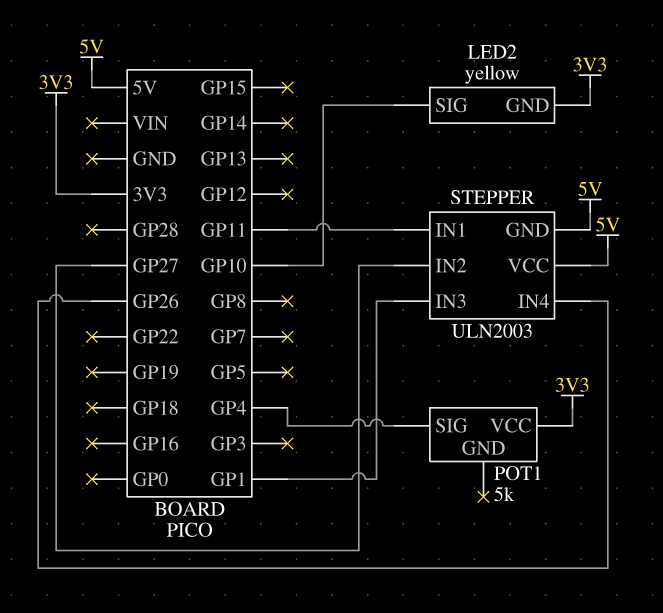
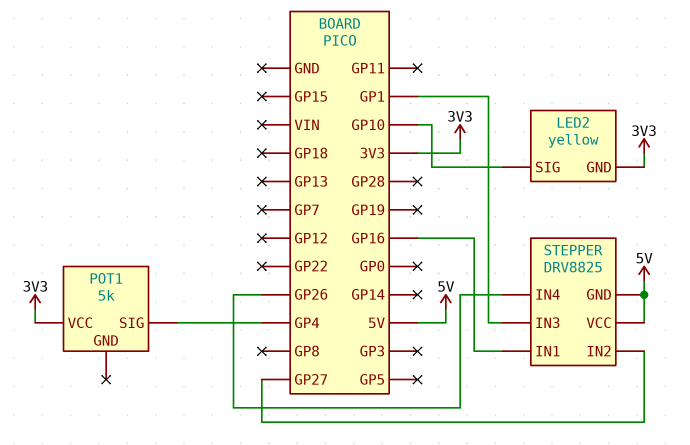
STEPPER: ULN2003 -> DRV8825
STEPPER pin IN1: GP11 -> GP16

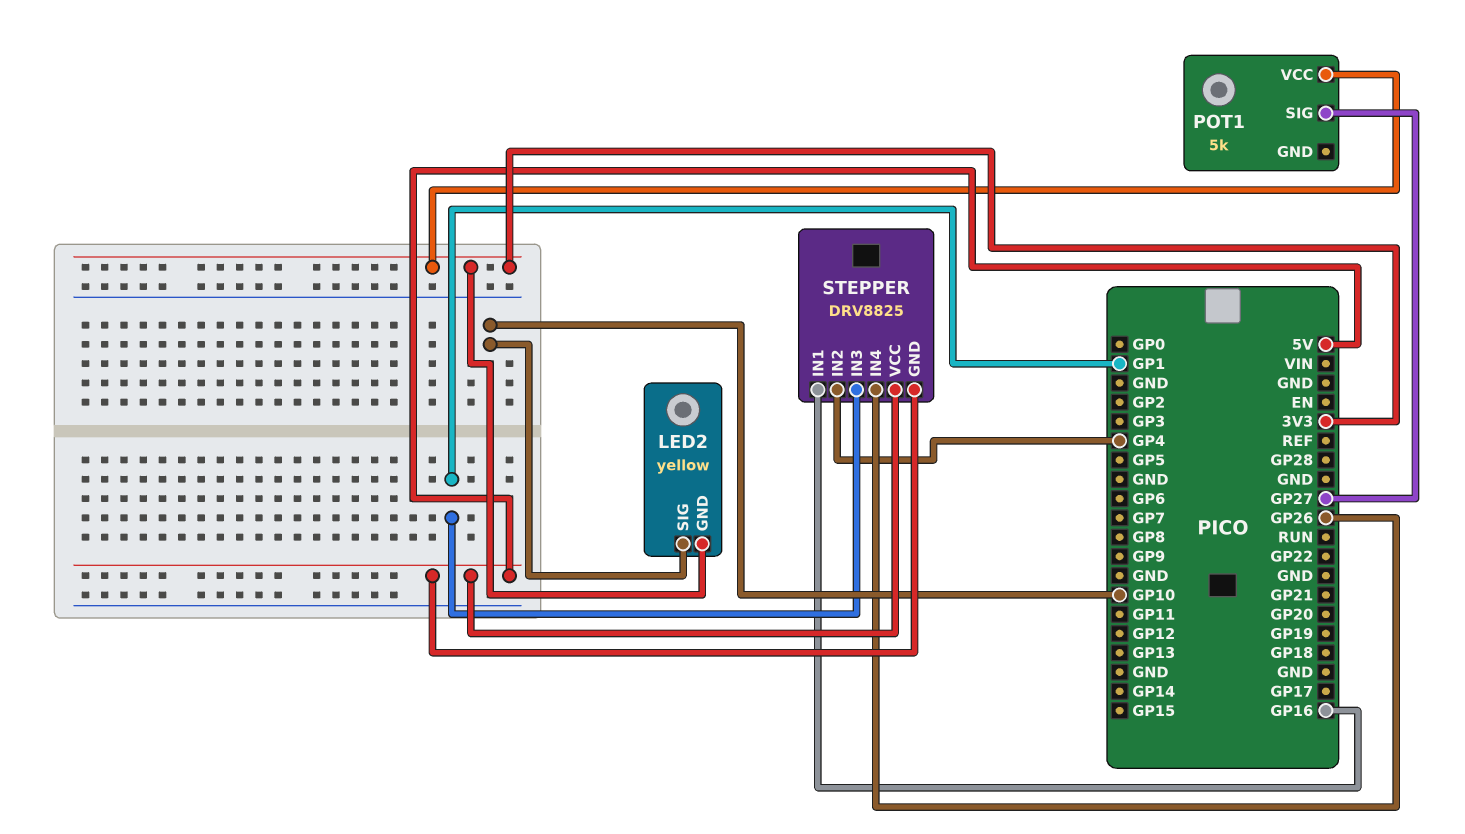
POT1 pin SIG: GP4 -> GP27
STEPPER pin IN2: GP27 -> GP4

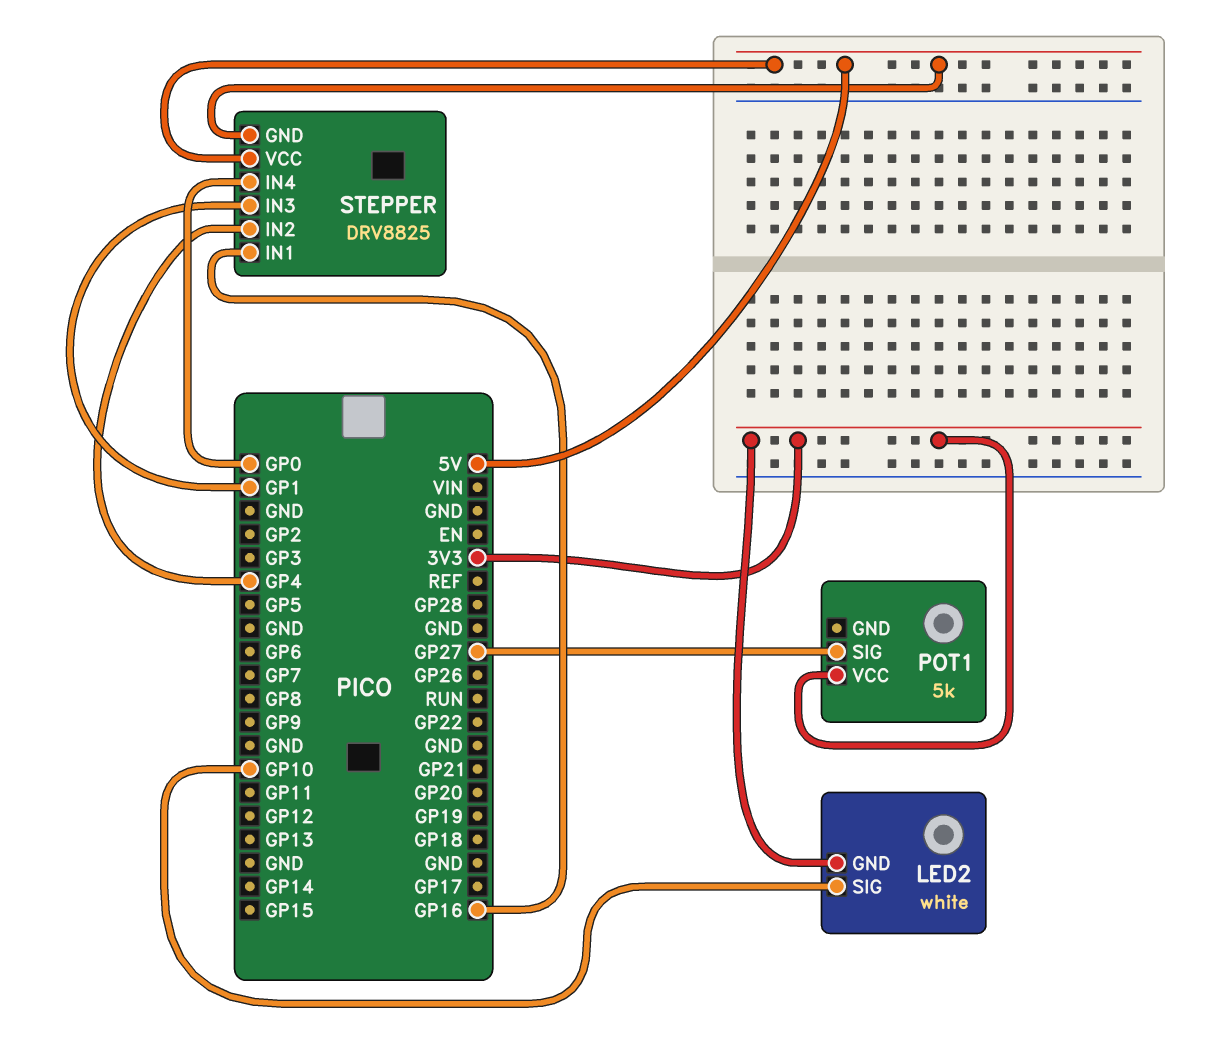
LED2: yellow -> white
STEPPER pin IN4: GP26 -> GP0

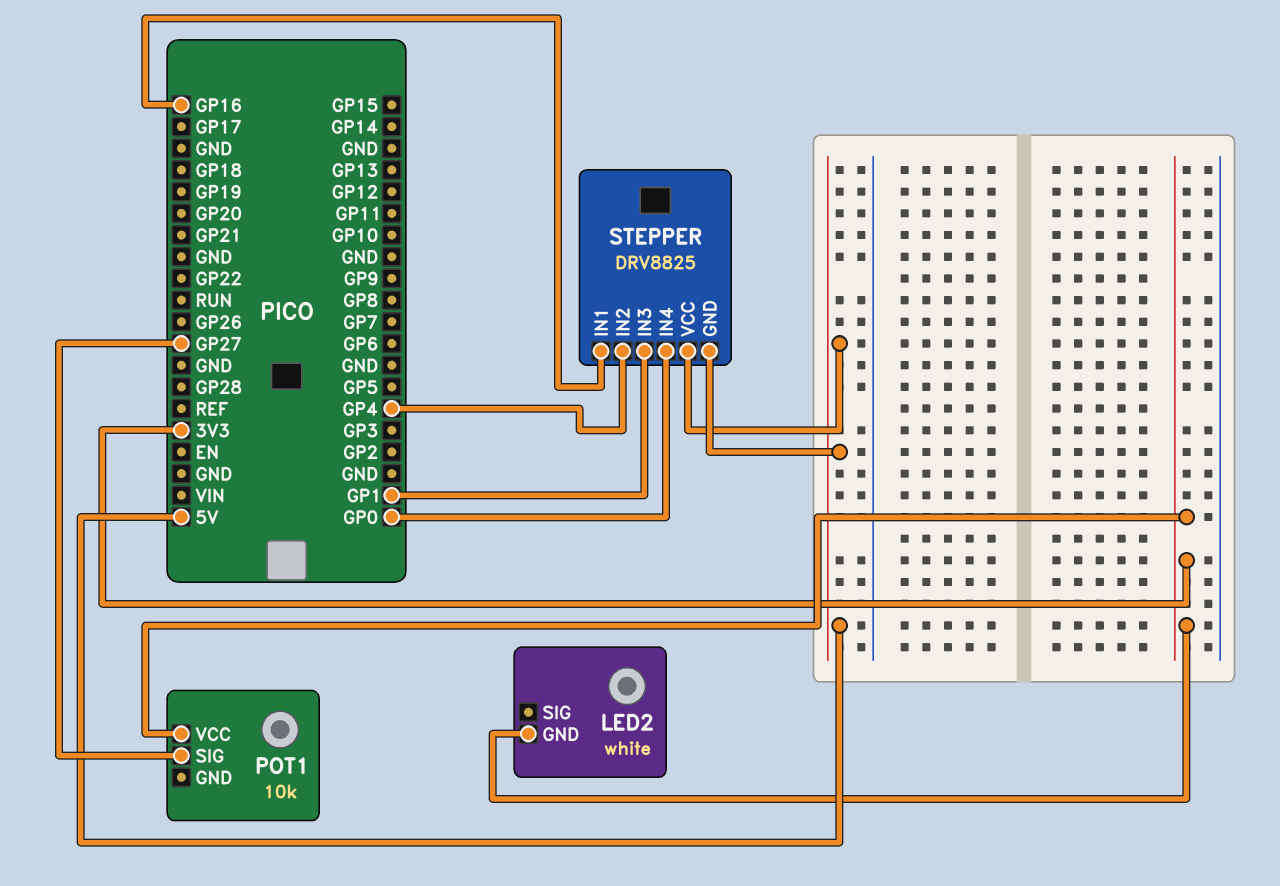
LED2 pin SIG: GP10 -> none
POT1: 5k -> 10k

